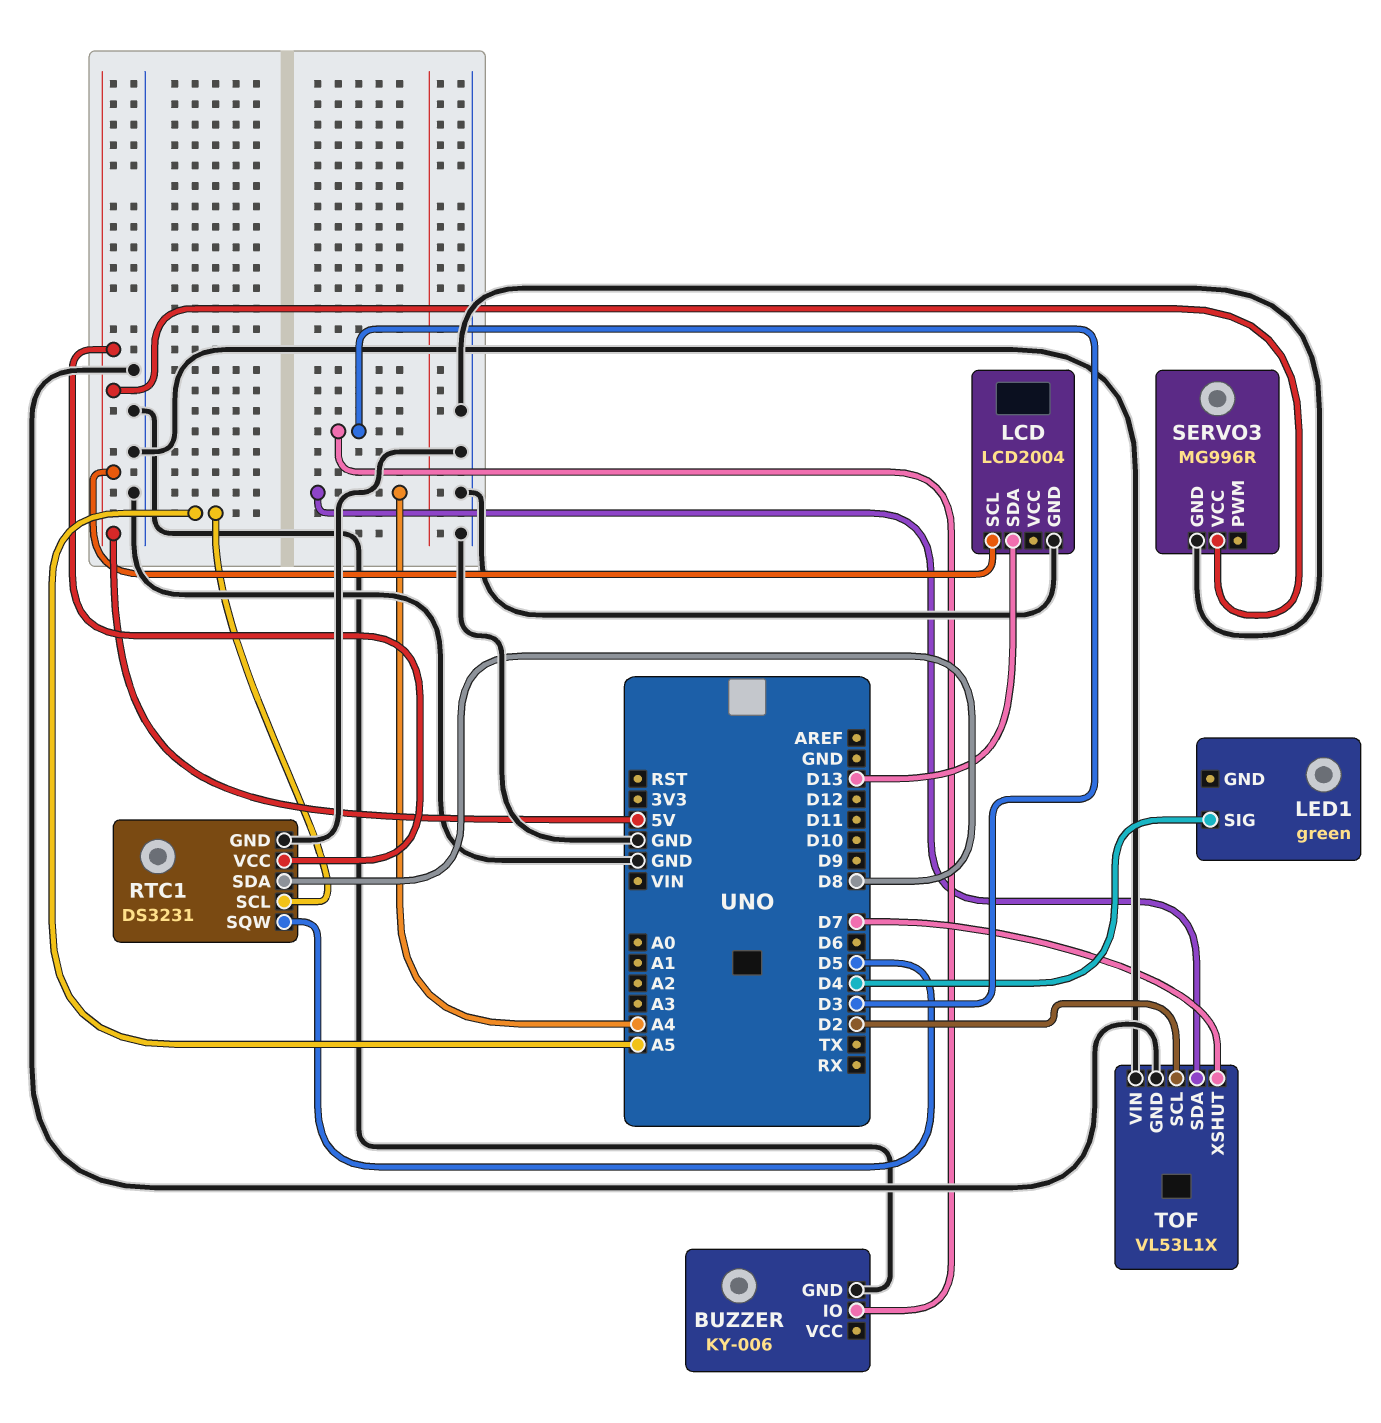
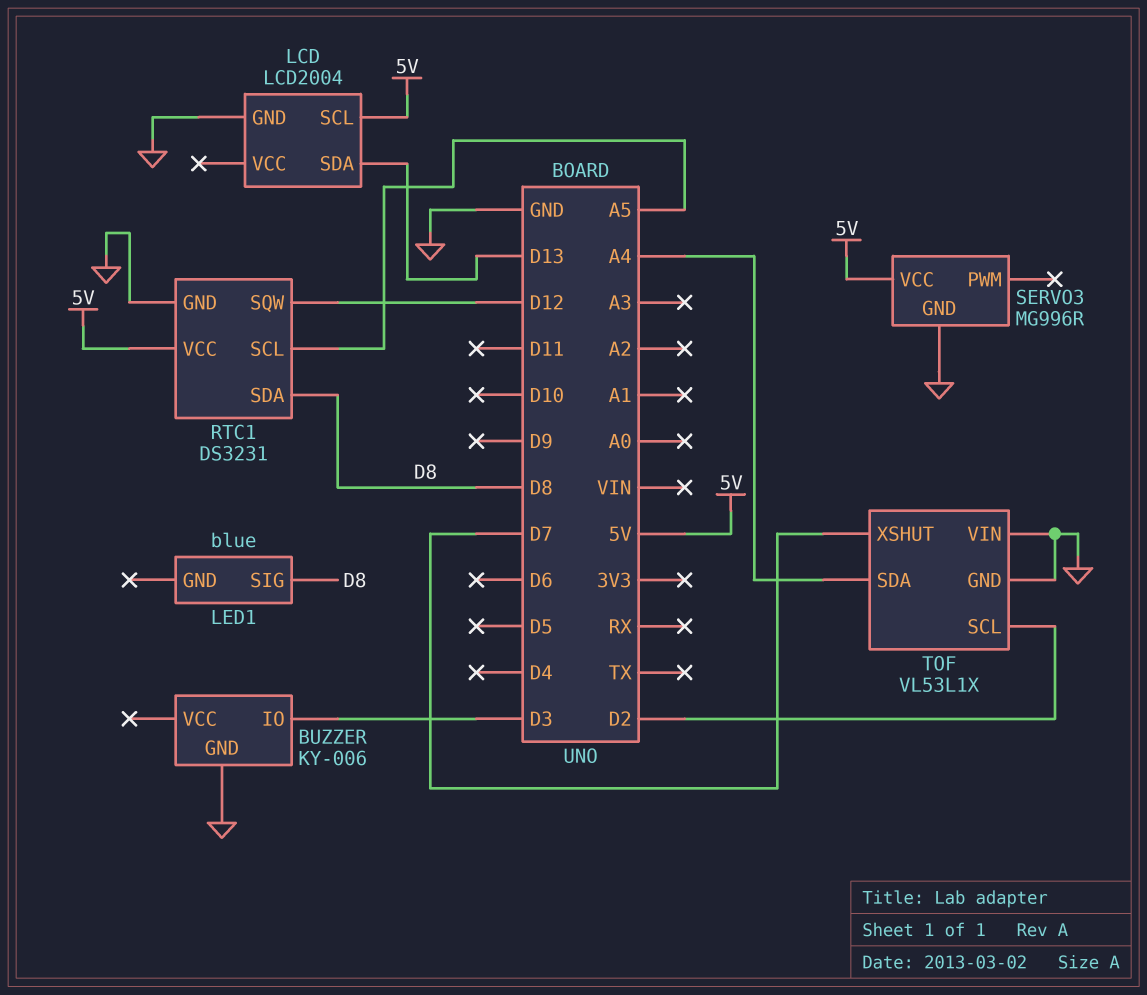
LED1: green -> blue
LED1 pin SIG: D4 -> D8
RTC1 pin SQW: D5 -> D12

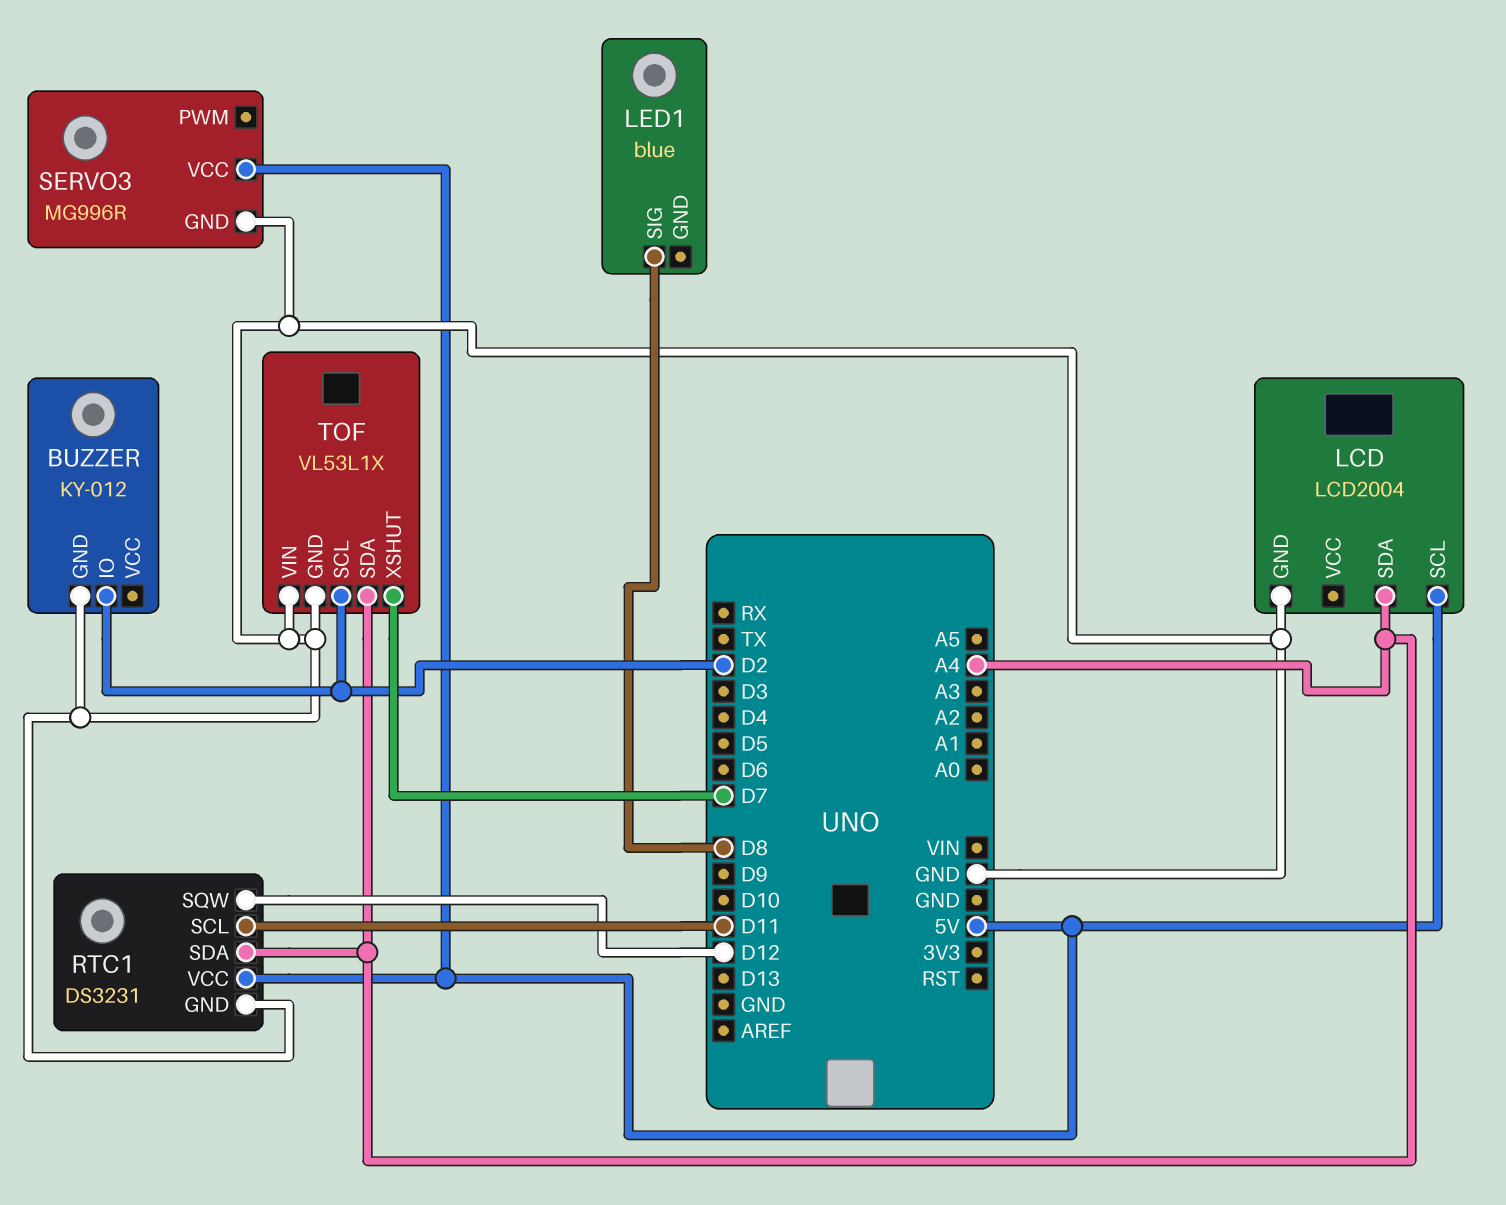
BUZZER: KY-006 -> KY-012
BUZZER pin IO: D3 -> D2
LCD pin SDA: D13 -> A4
RTC1 pin SCL: A5 -> D11
RTC1 pin SDA: D8 -> A4

